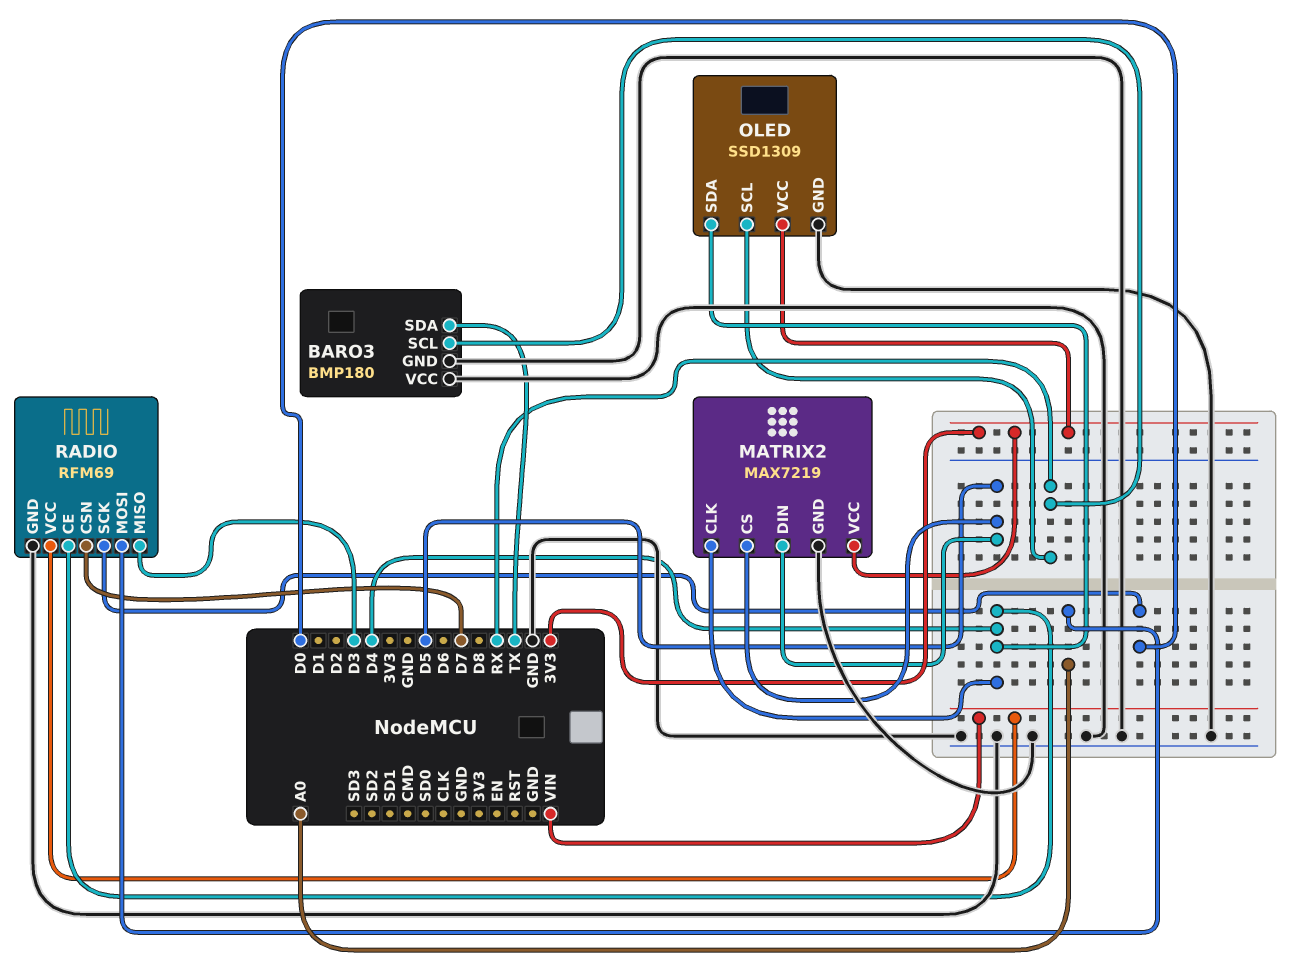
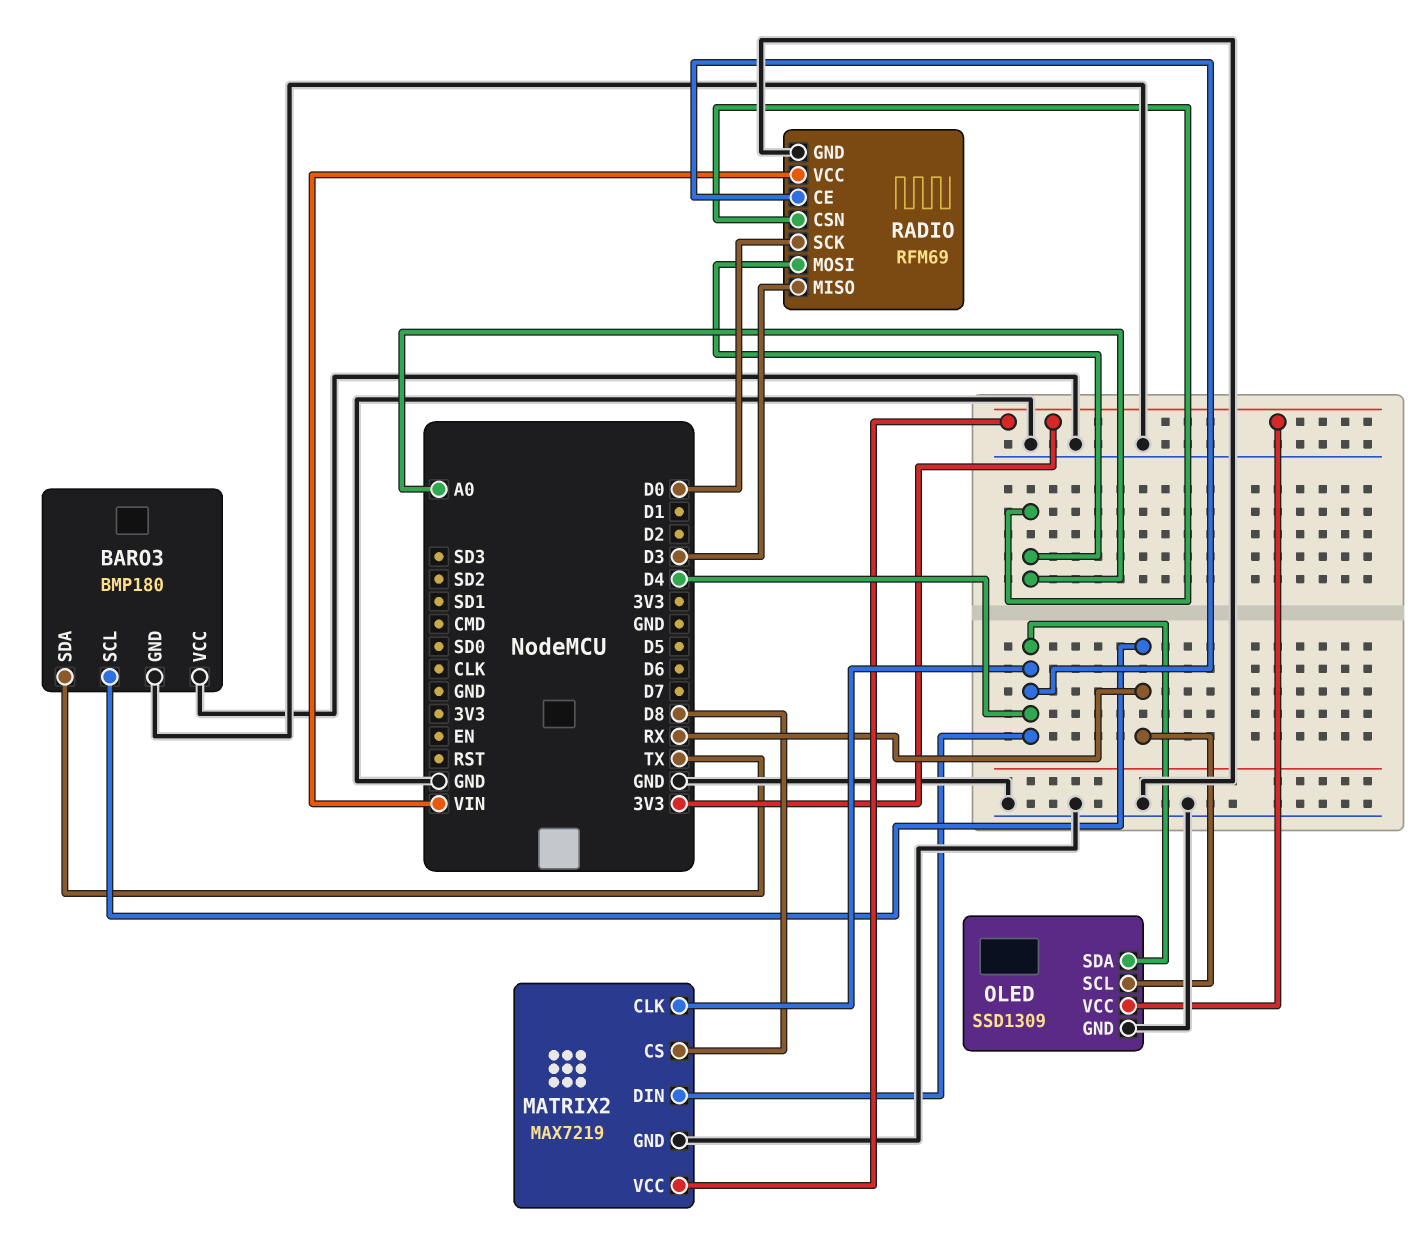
MATRIX2 pin CS: D5 -> D8
MATRIX2 pin DIN: D5 -> D4
RADIO pin CSN: D7 -> A0

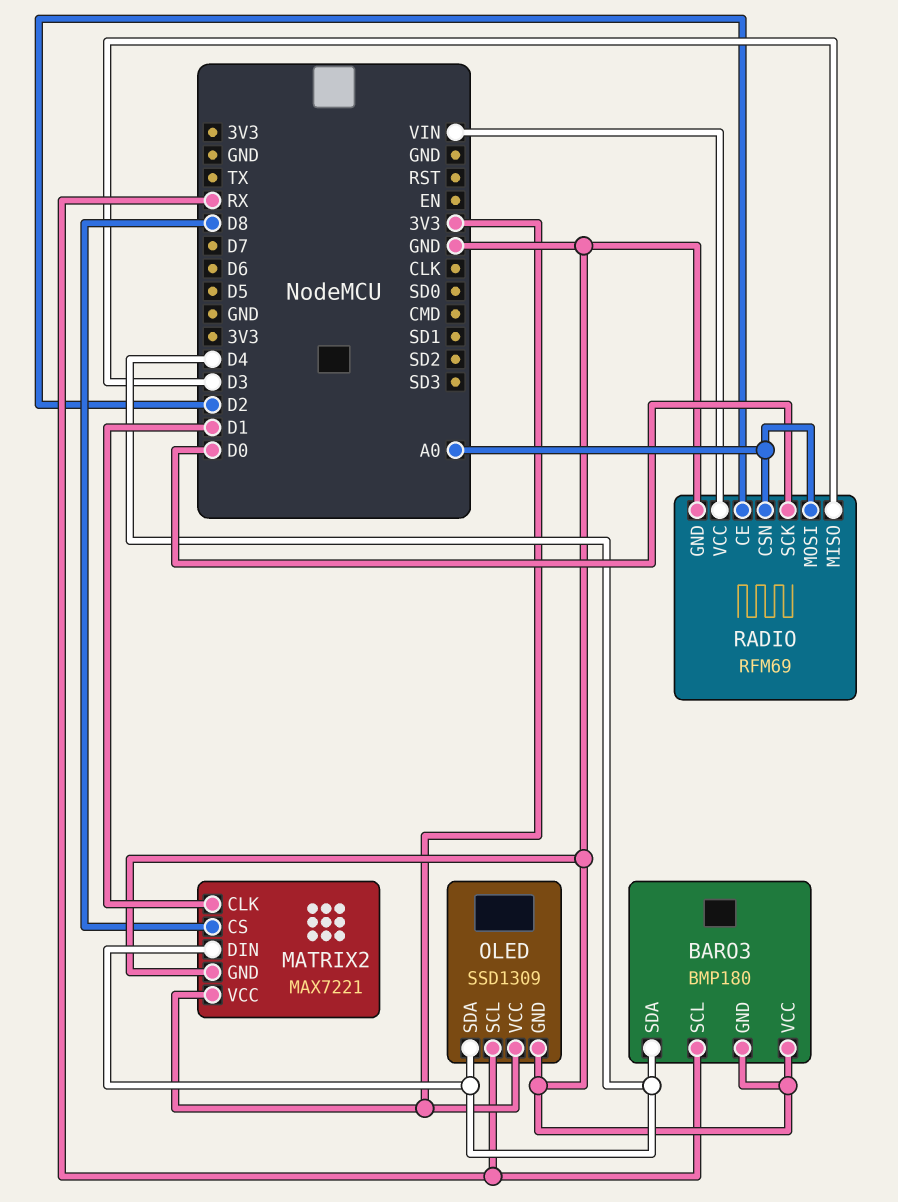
BARO3 pin SDA: TX -> D4
MATRIX2: MAX7219 -> MAX7221
MATRIX2 pin CLK: D4 -> D1
RADIO pin CE: D4 -> D2

